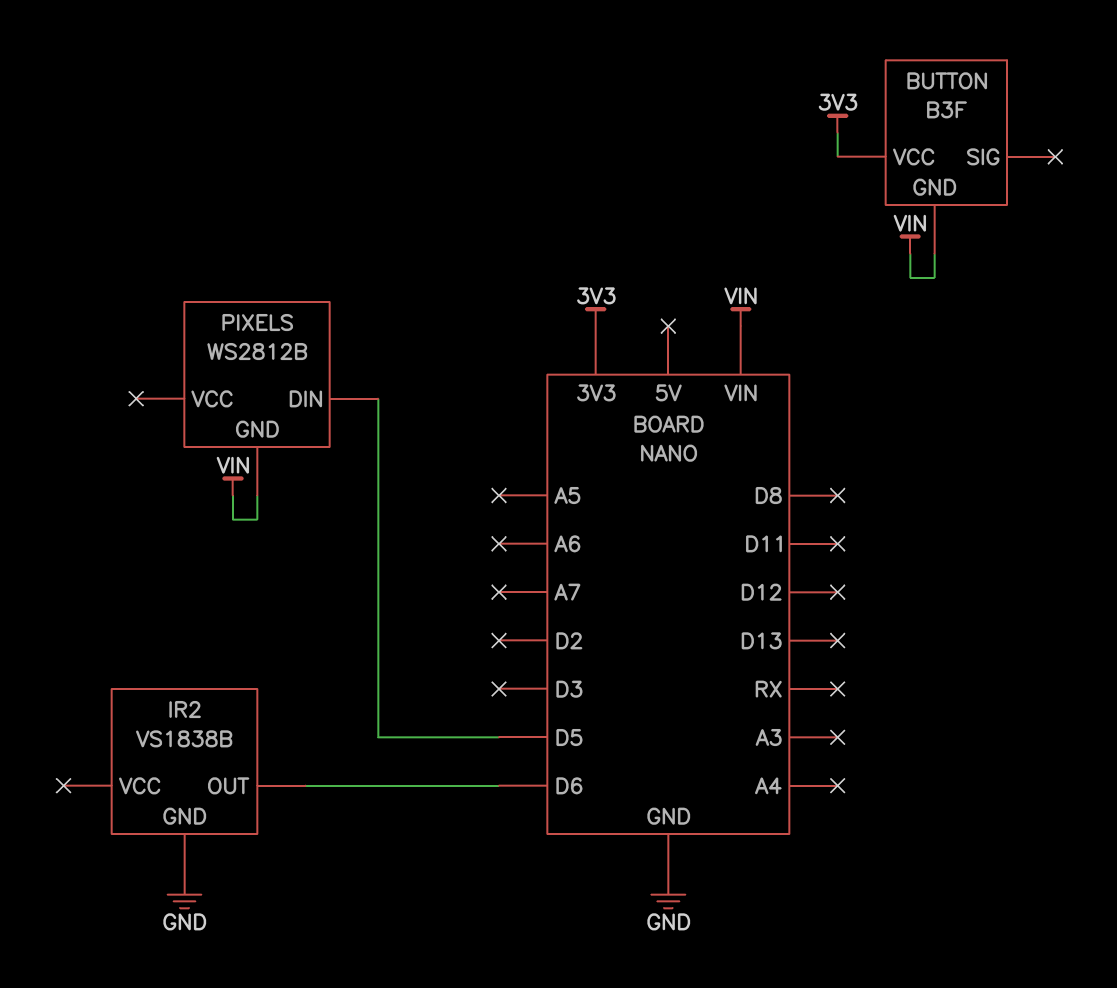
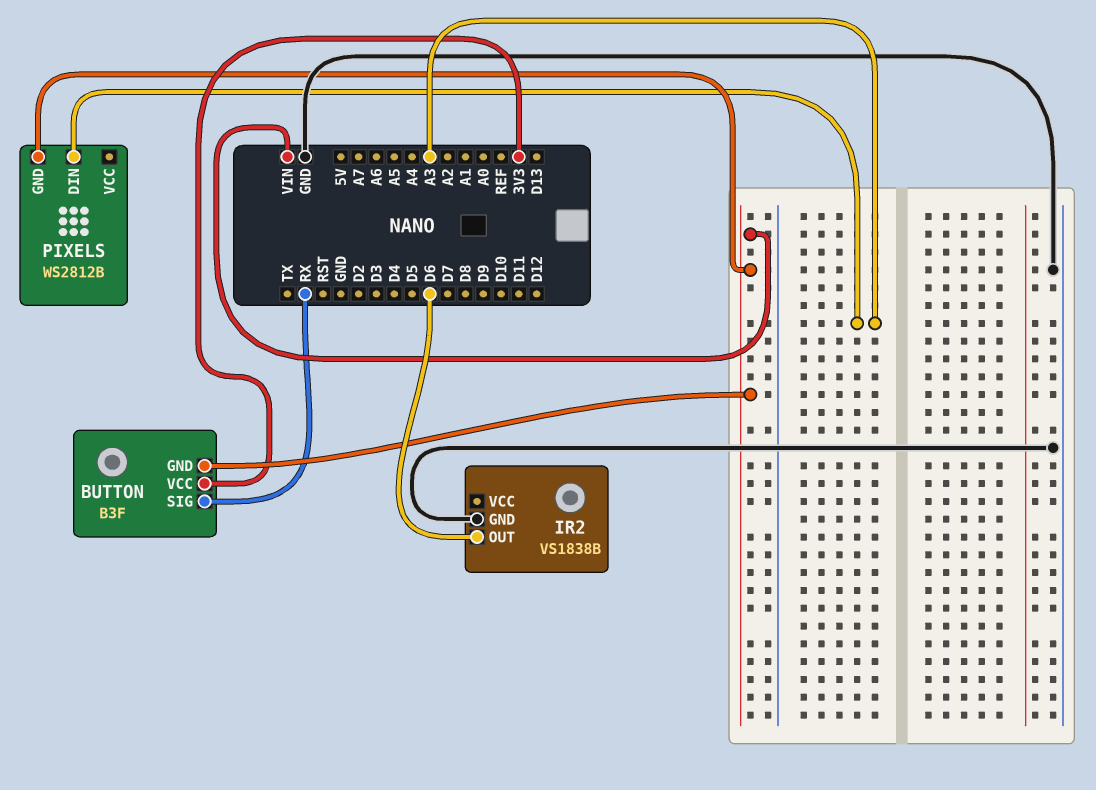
BUTTON pin SIG: none -> RX
PIXELS pin DIN: D5 -> A3

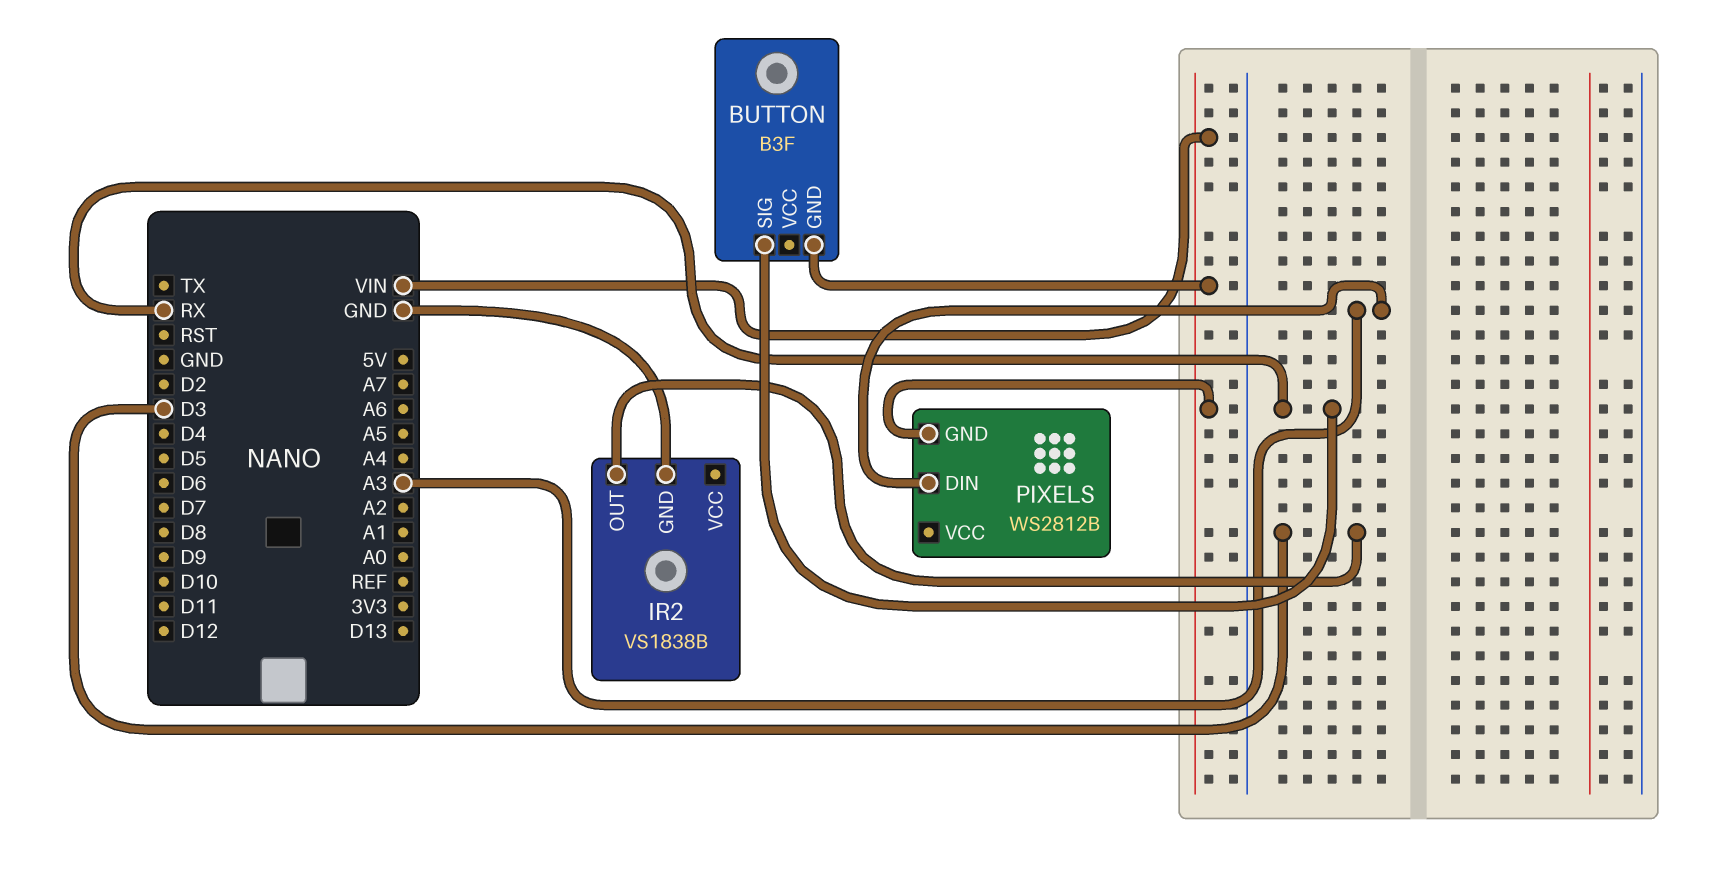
BUTTON pin VCC: 3V3 -> none
IR2 pin OUT: D6 -> D3

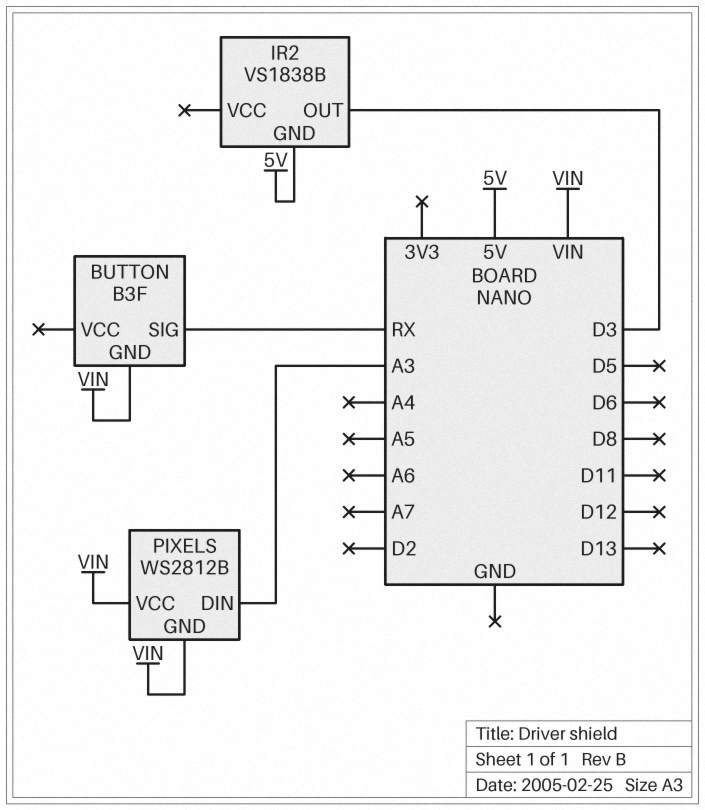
IR2 pin GND: GND -> 5V
PIXELS pin VCC: none -> VIN

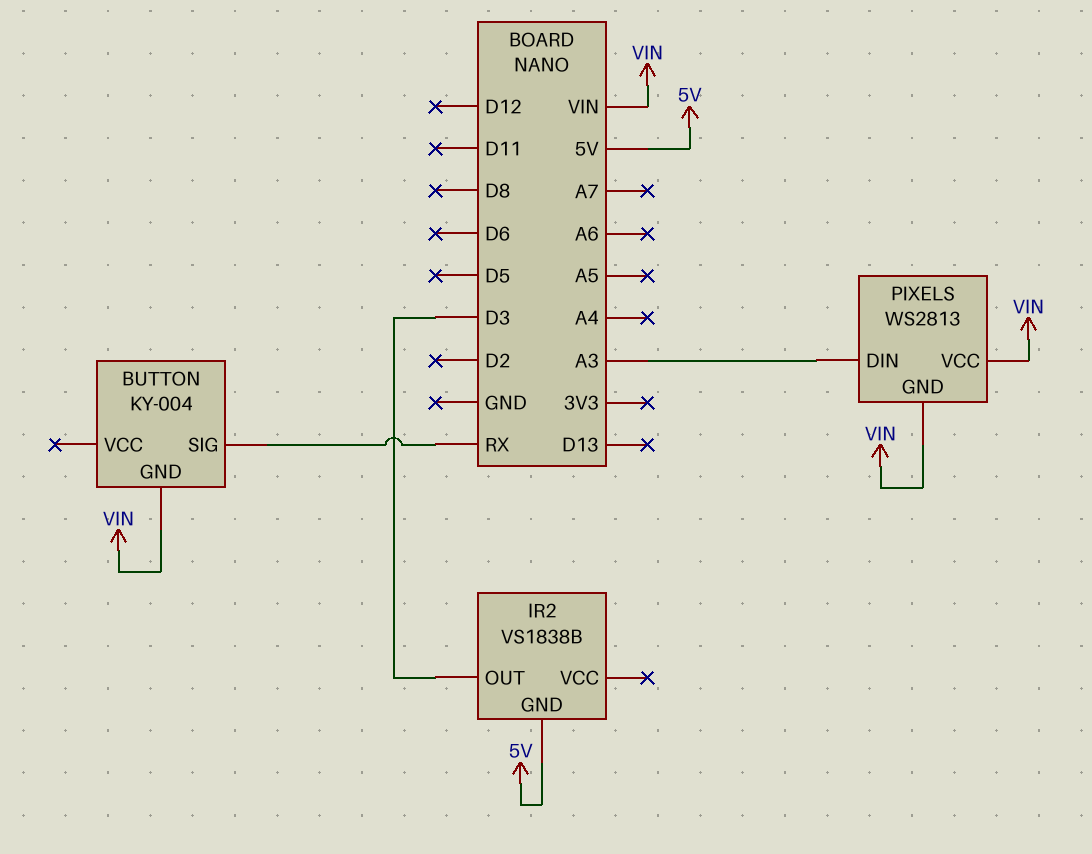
BUTTON: B3F -> KY-004
PIXELS: WS2812B -> WS2813

